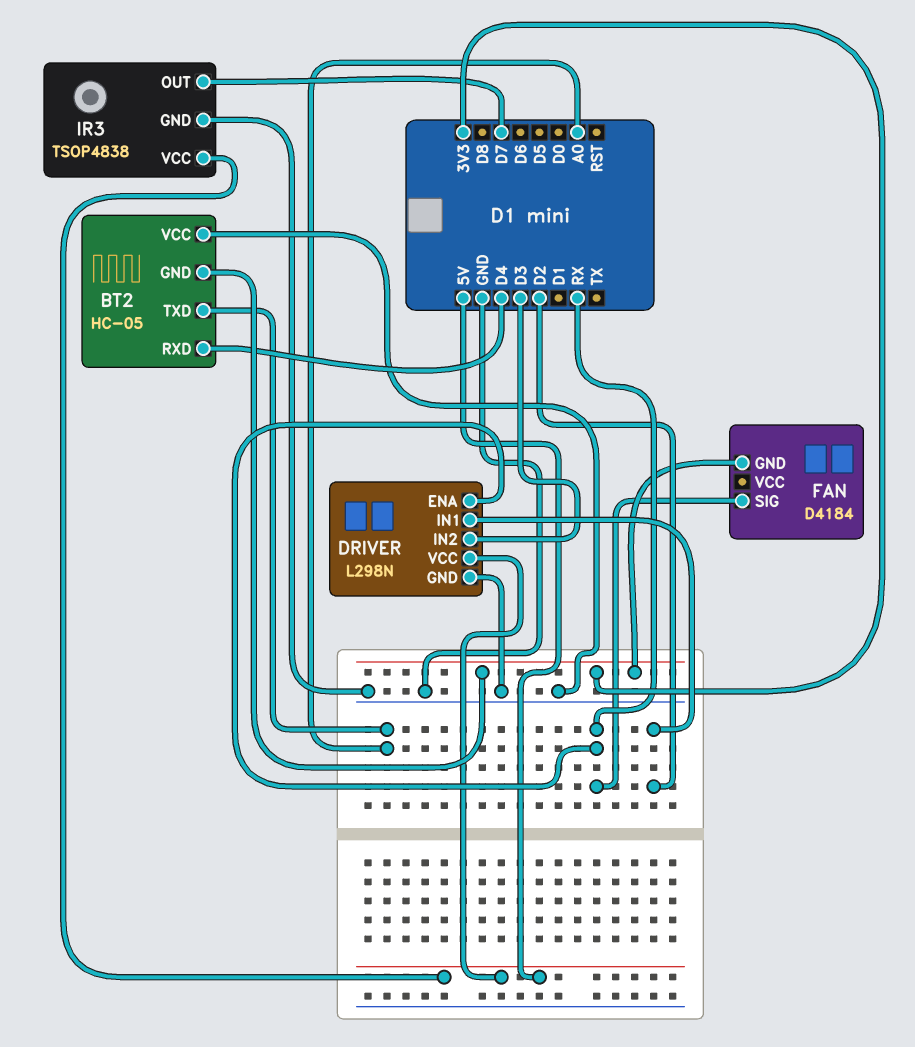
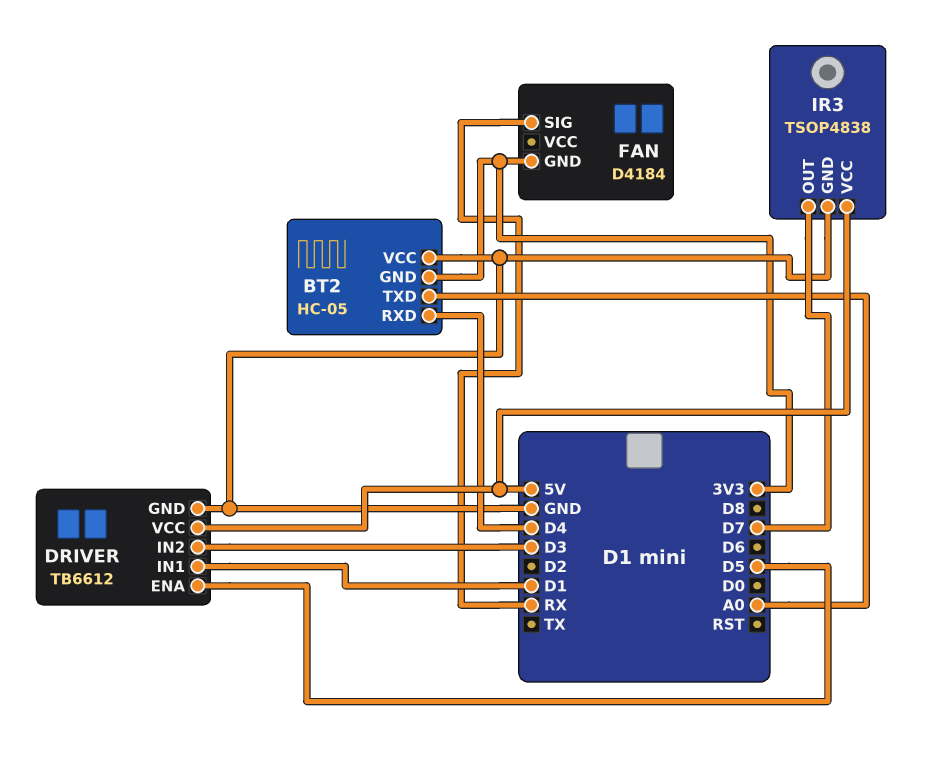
DRIVER: L298N -> TB6612
DRIVER pin ENA: RX -> D5
DRIVER pin IN1: D2 -> D1

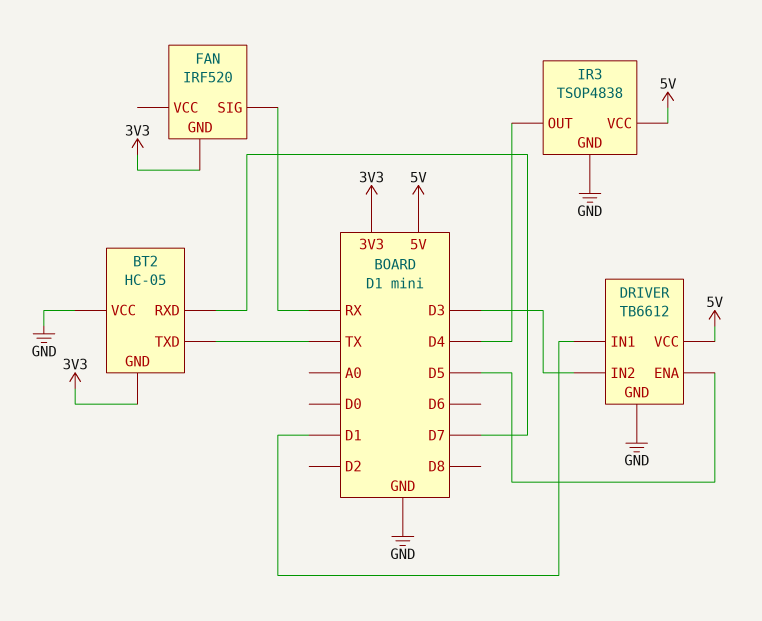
BT2 pin RXD: D4 -> D7
BT2 pin TXD: A0 -> TX
FAN: D4184 -> IRF520
IR3 pin OUT: D7 -> D4

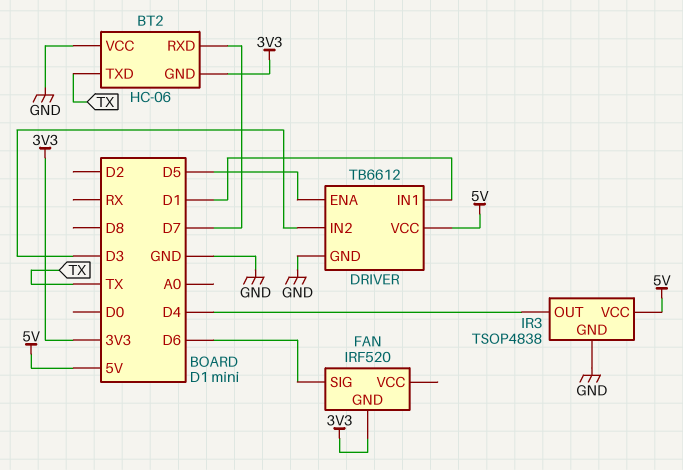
BT2: HC-05 -> HC-06
FAN pin SIG: RX -> D6

